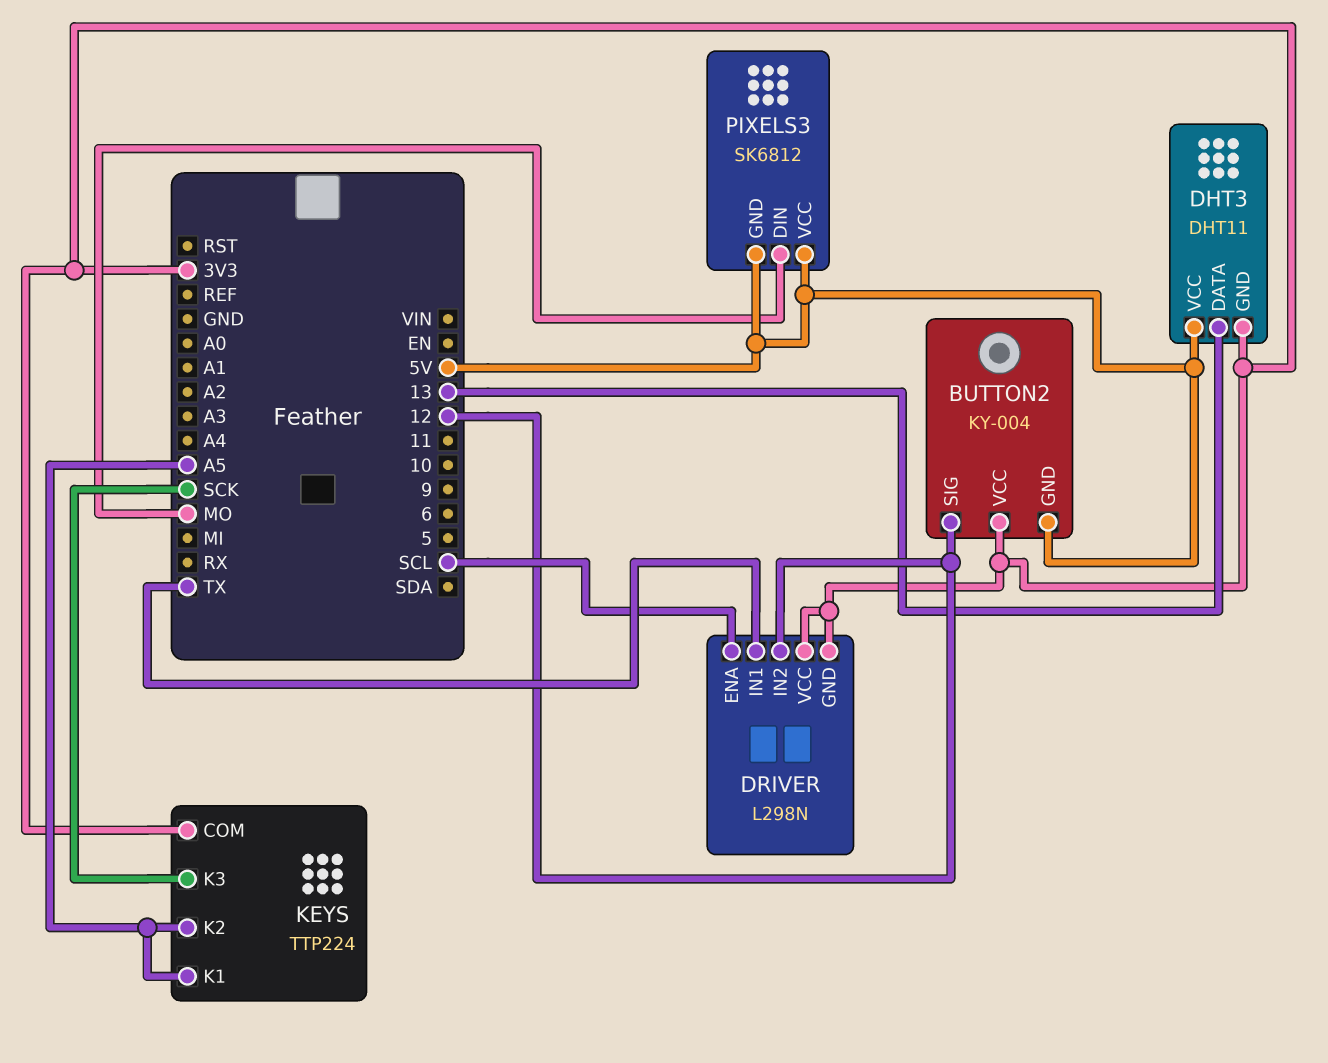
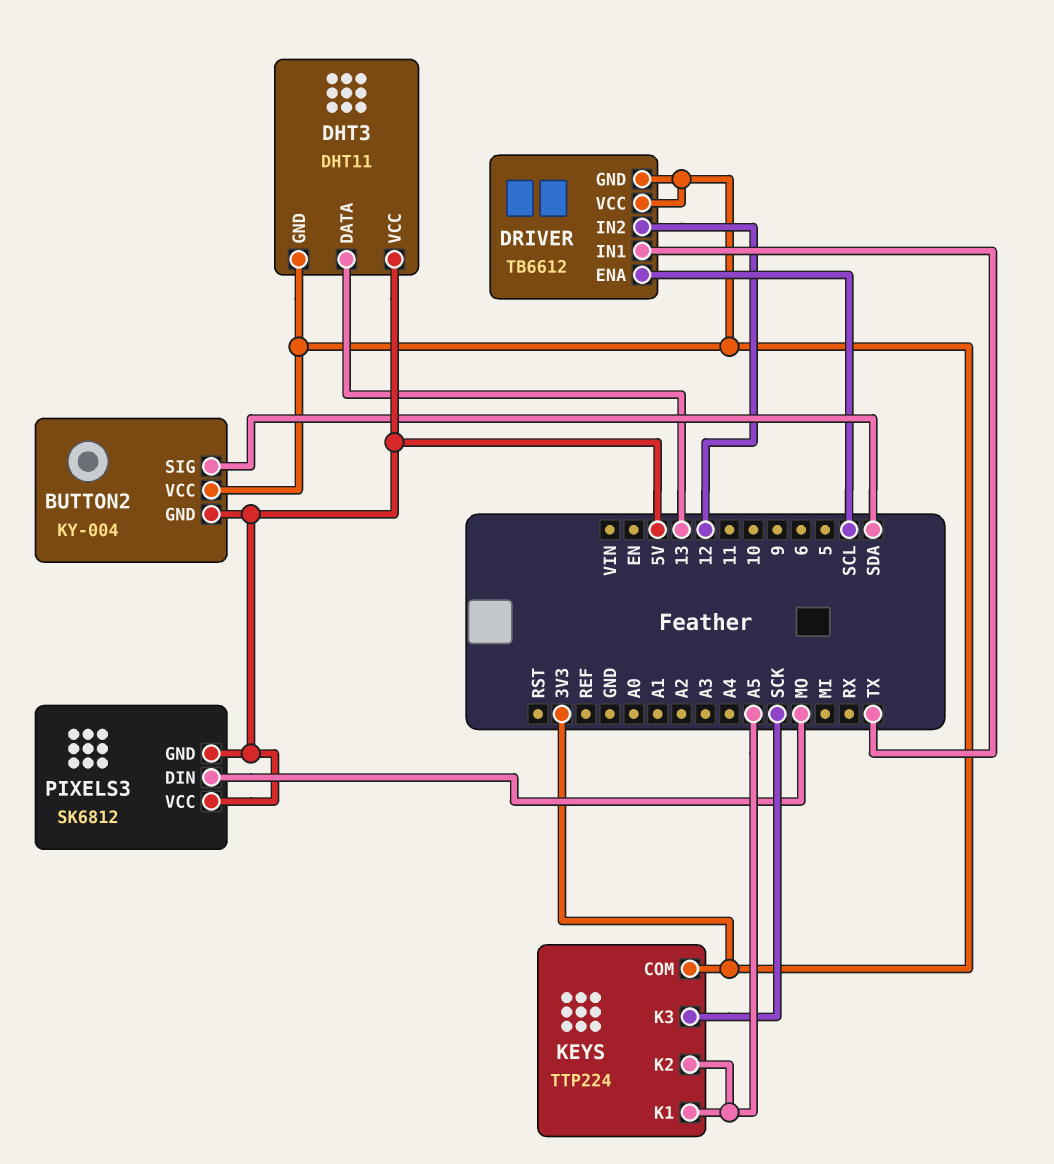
BUTTON2 pin SIG: 12 -> SDA
DRIVER: L298N -> TB6612

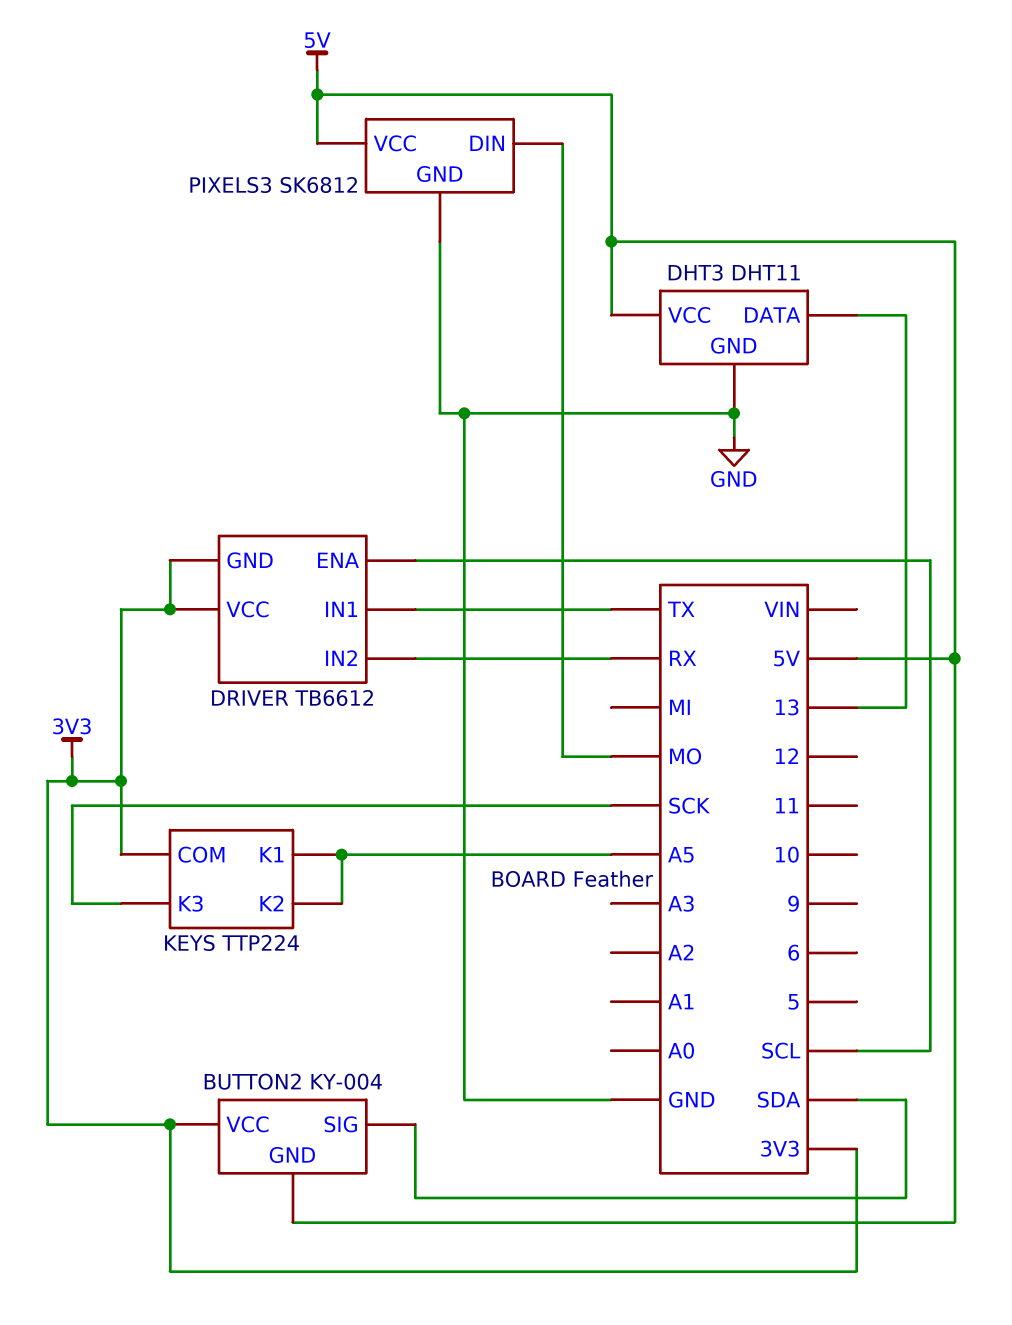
DHT3 pin GND: 3V3 -> GND
DRIVER pin IN2: 12 -> RX
PIXELS3 pin GND: 5V -> GND

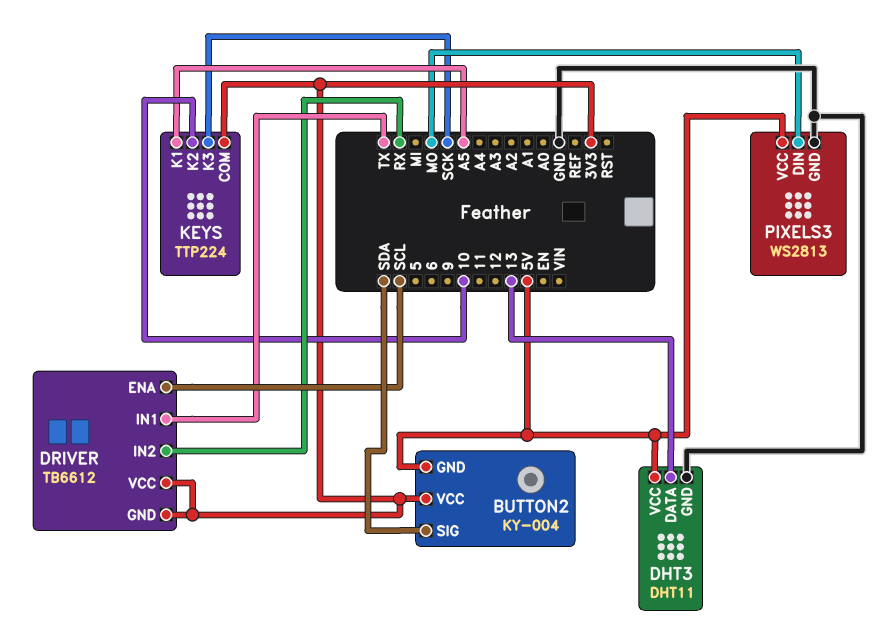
KEYS pin K2: A5 -> 10
PIXELS3: SK6812 -> WS2813

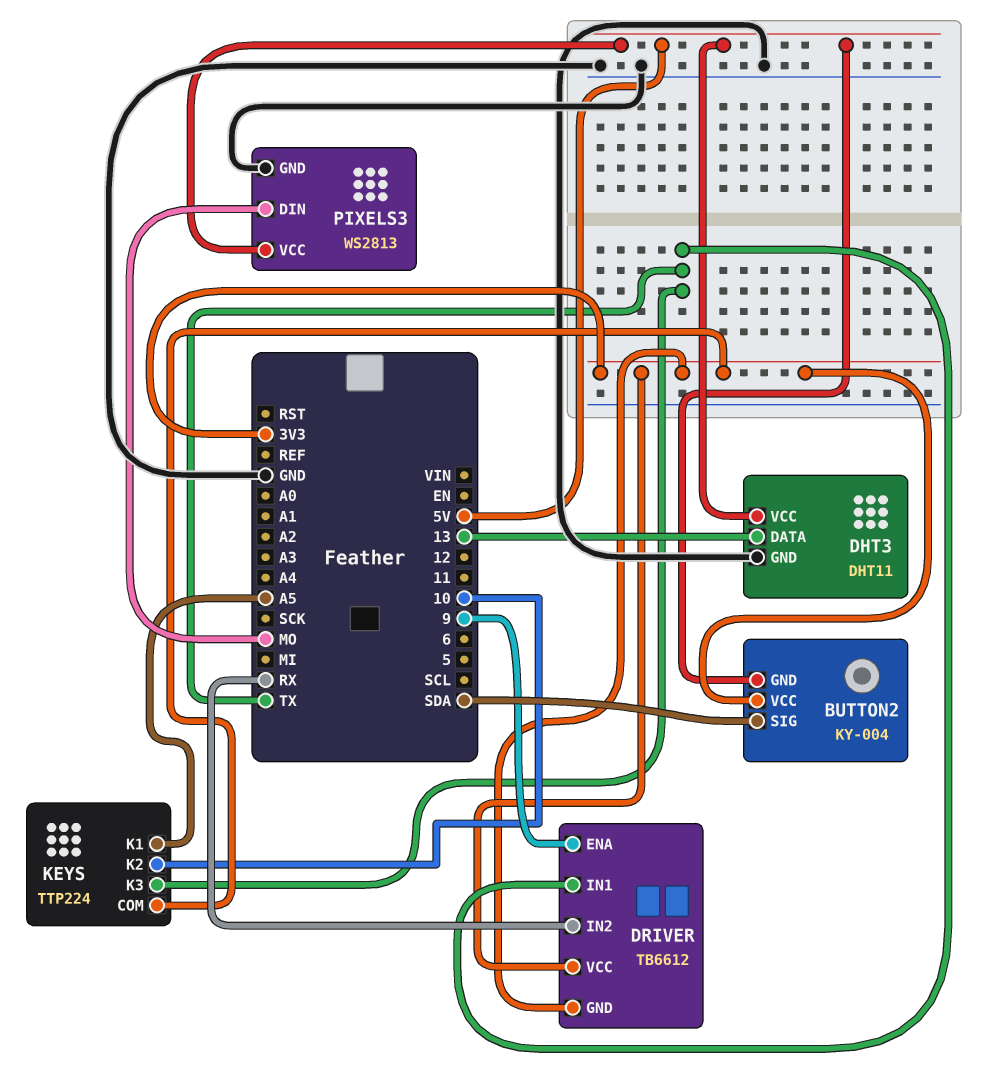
DRIVER pin ENA: SCL -> 9
KEYS pin K3: SCK -> TX

